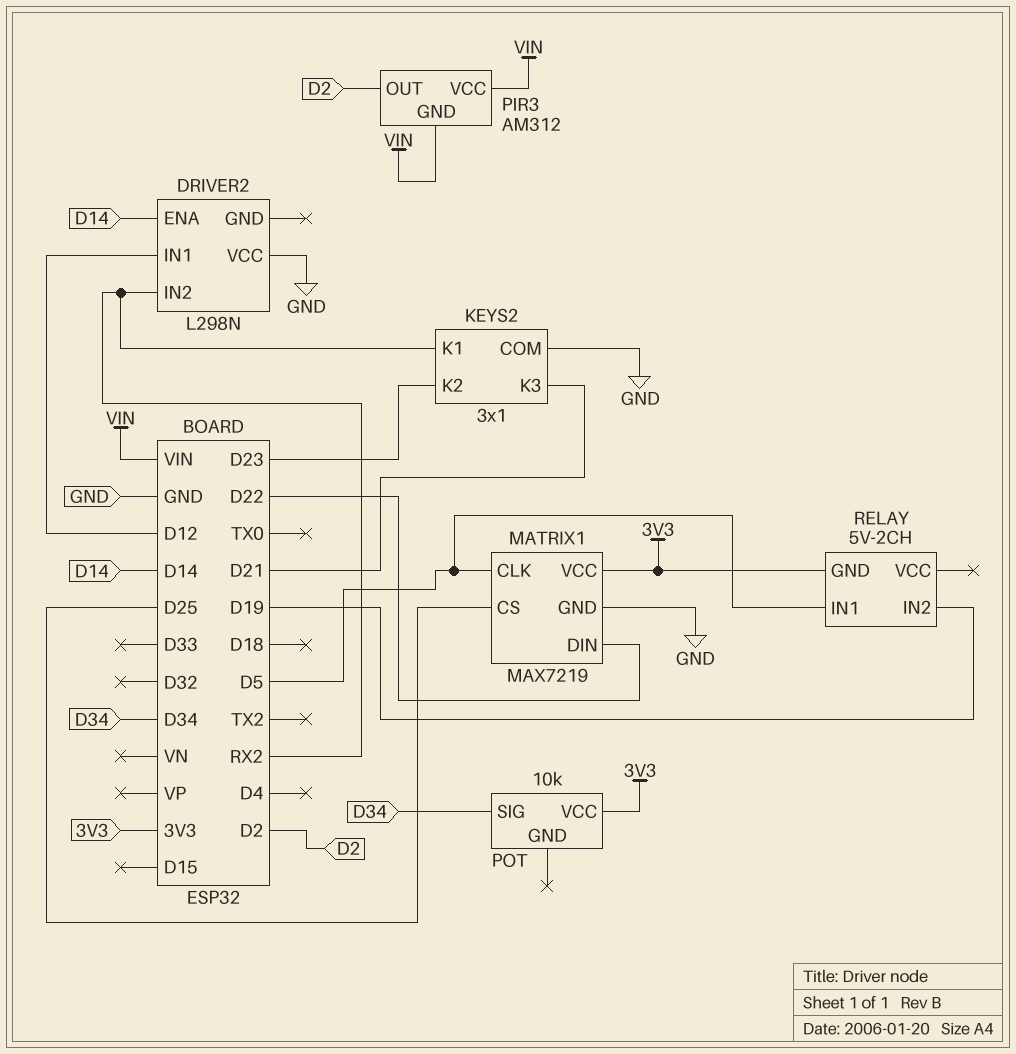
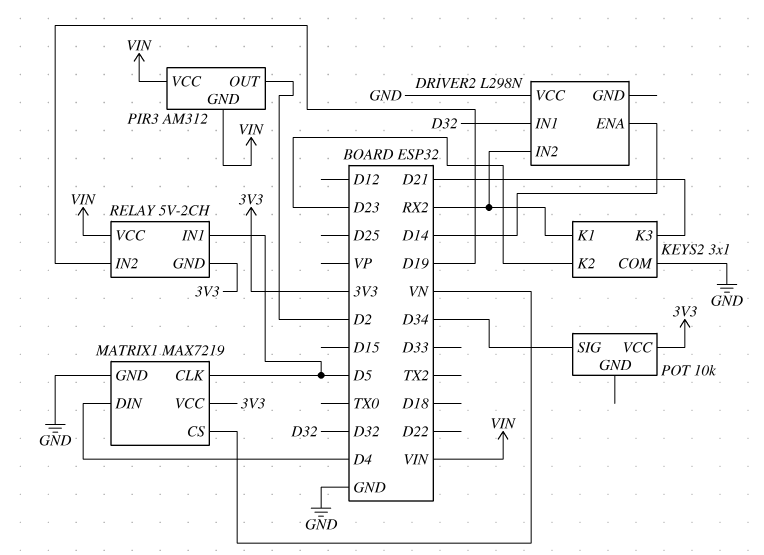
DRIVER2 pin IN1: D12 -> D32
MATRIX1 pin CS: D25 -> VN
MATRIX1 pin DIN: D22 -> D4
RELAY pin VCC: none -> VIN

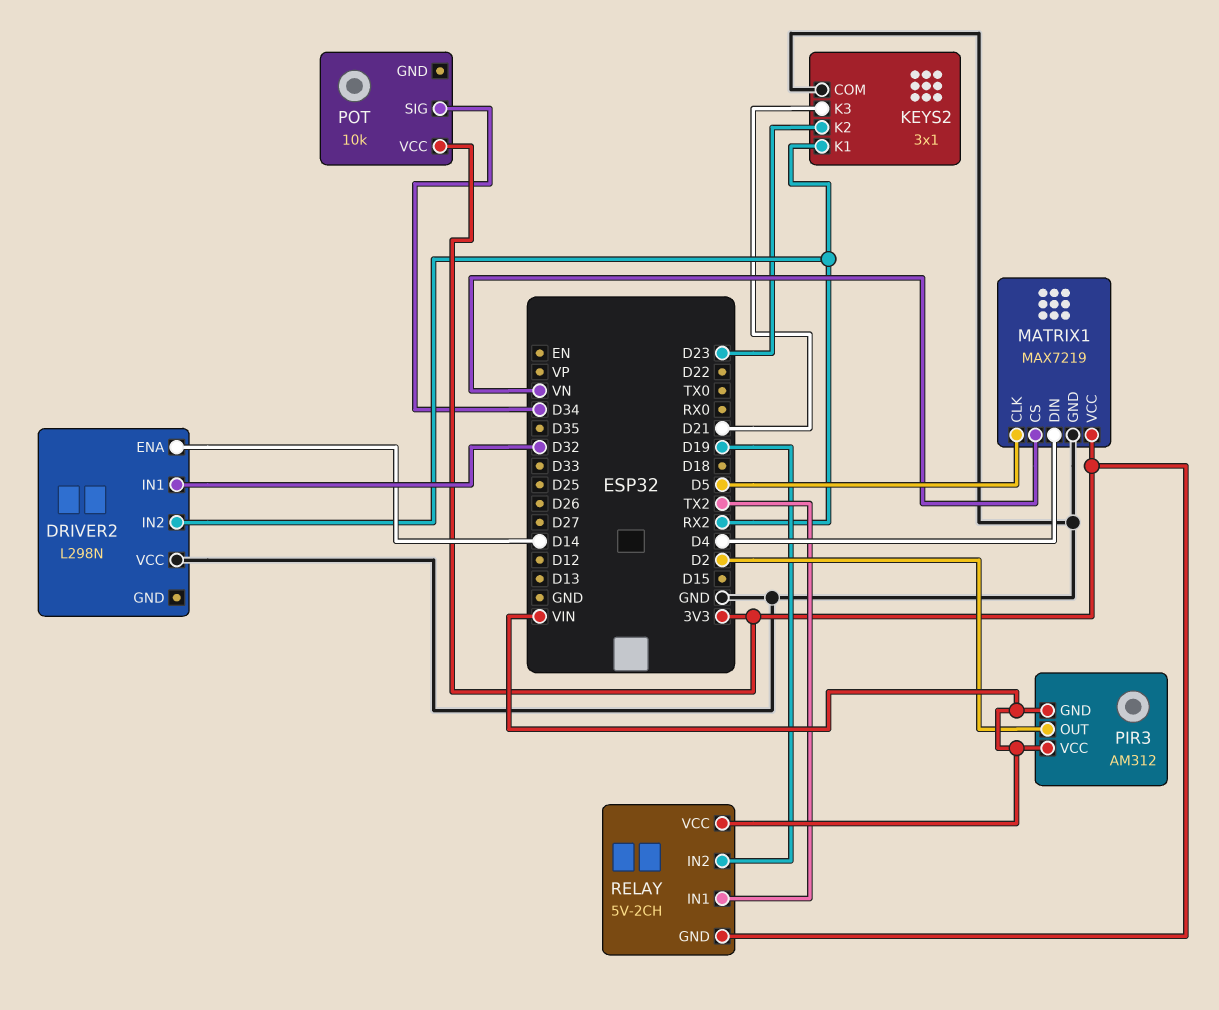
RELAY pin IN1: D5 -> TX2

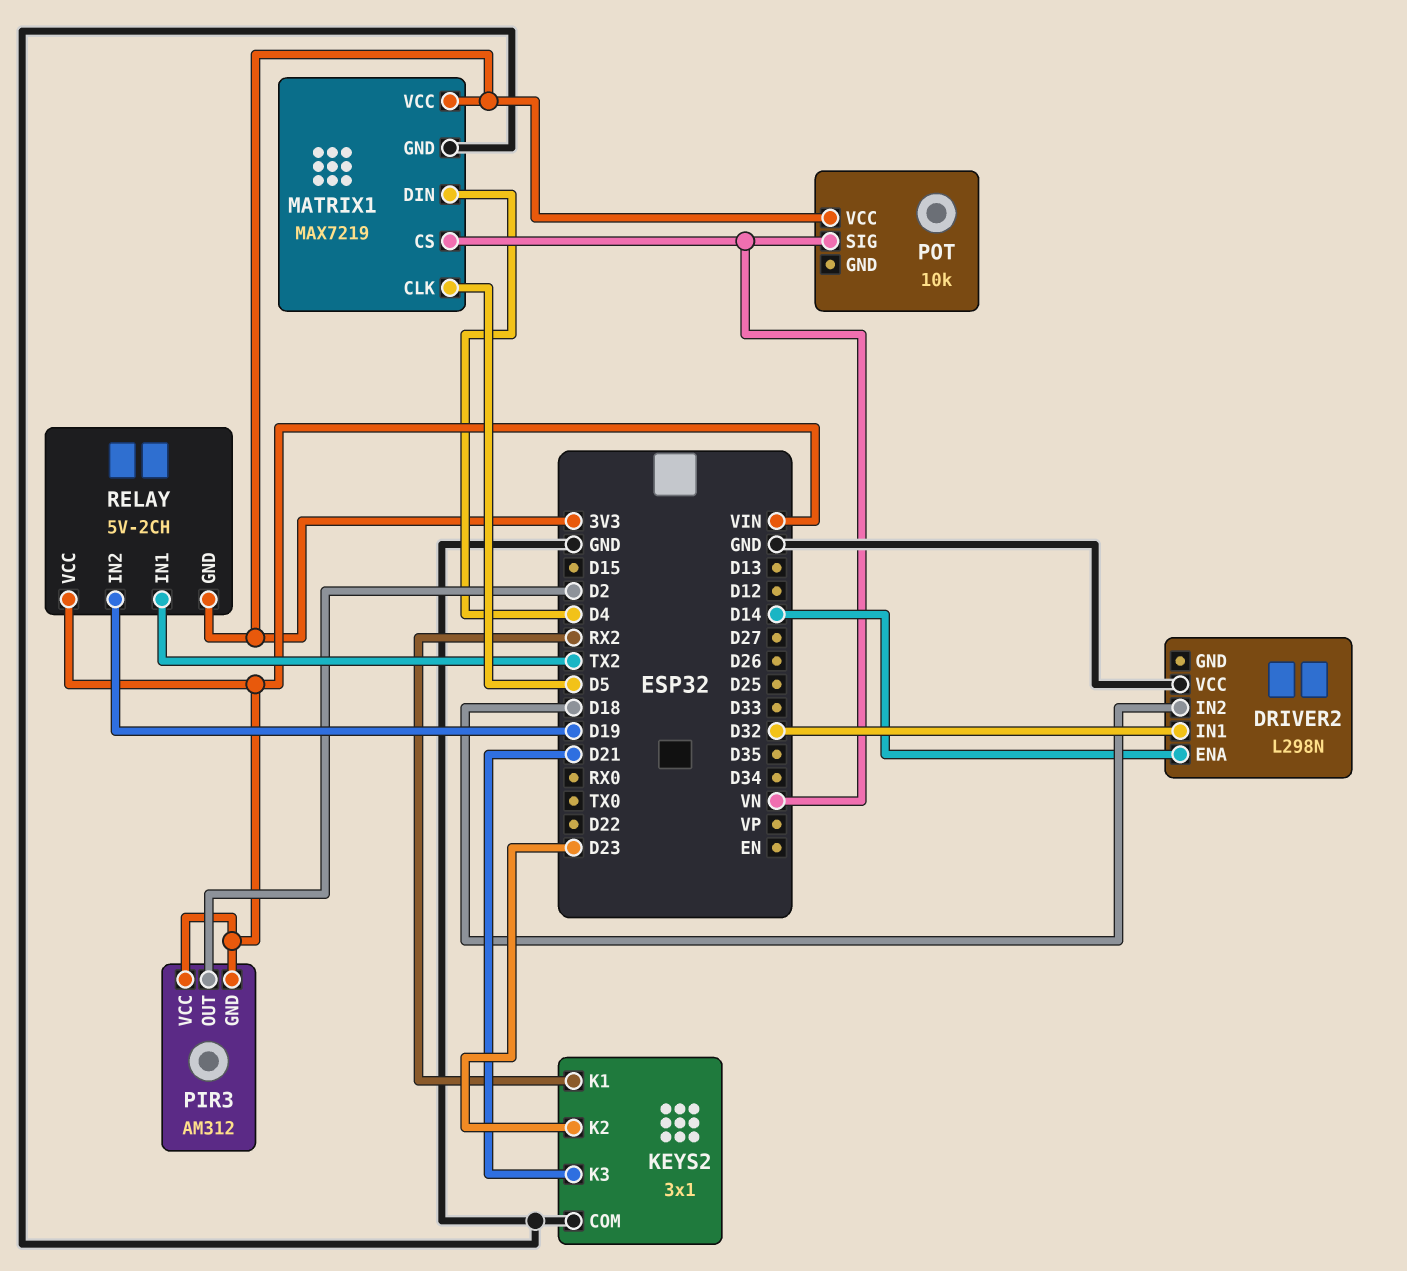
DRIVER2 pin IN2: RX2 -> D18
POT pin SIG: D34 -> VN

